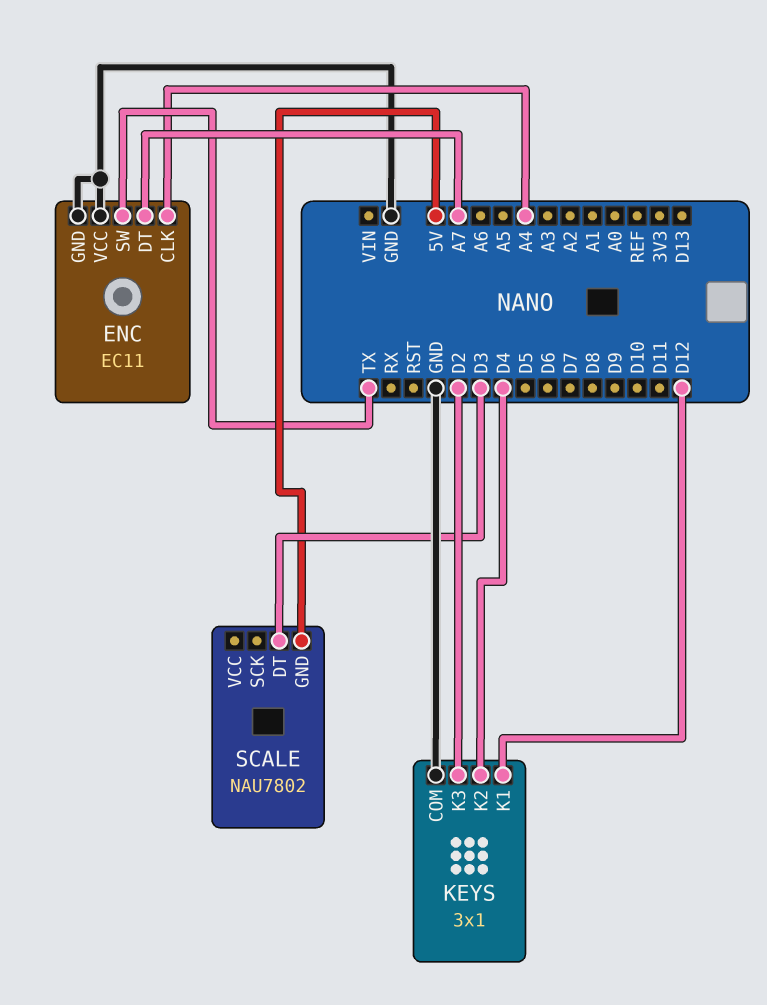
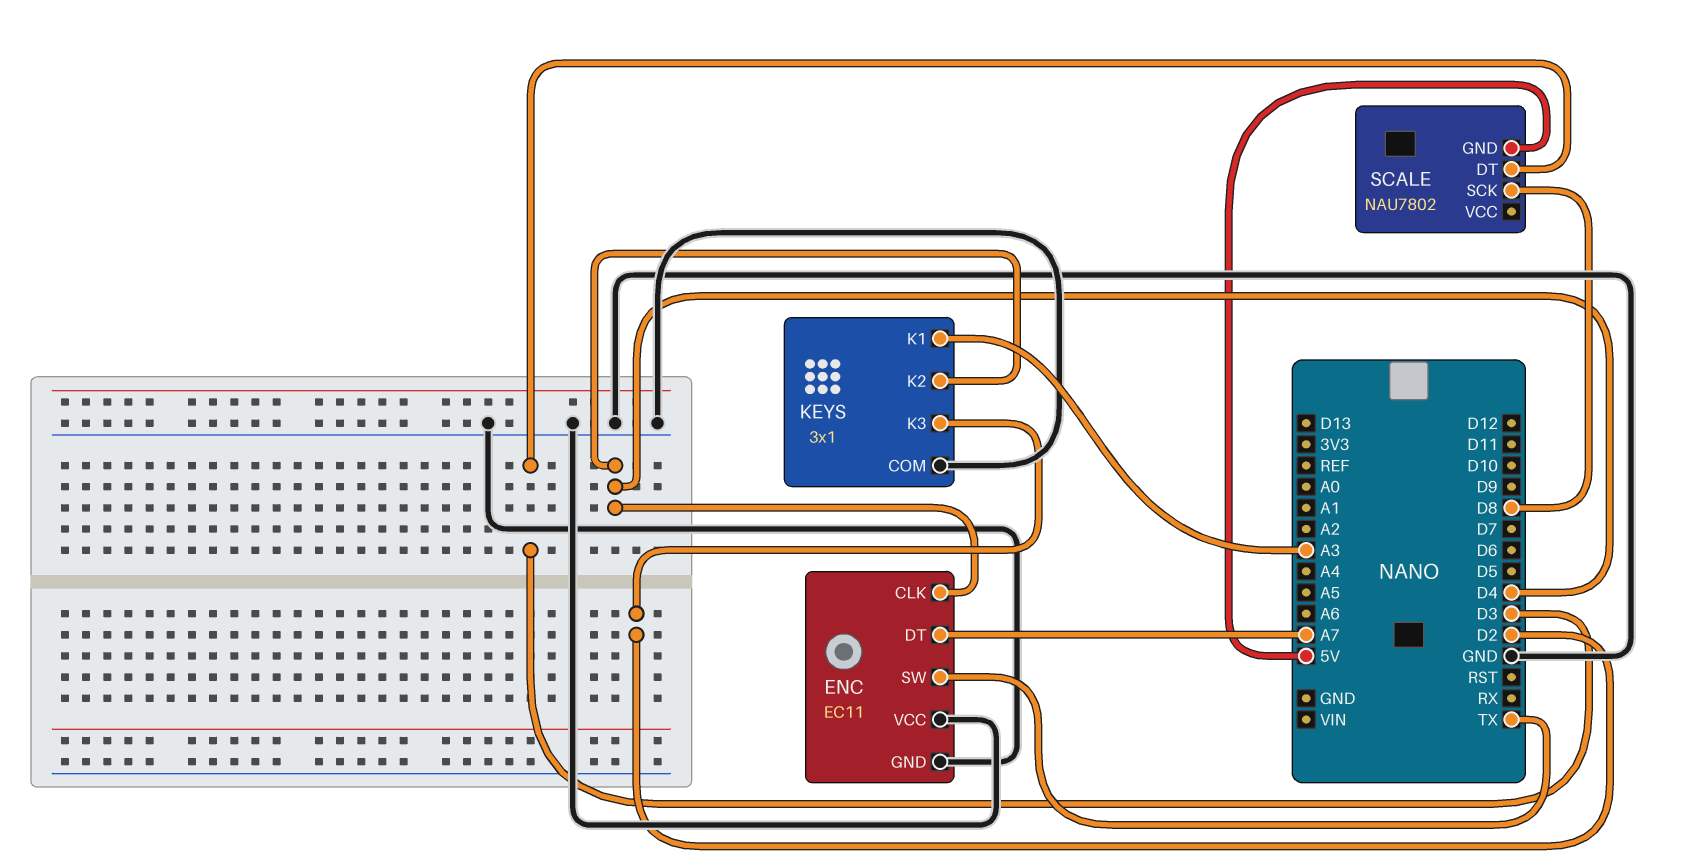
ENC pin CLK: A4 -> D4
KEYS pin K1: D12 -> A3
SCALE pin SCK: none -> D8

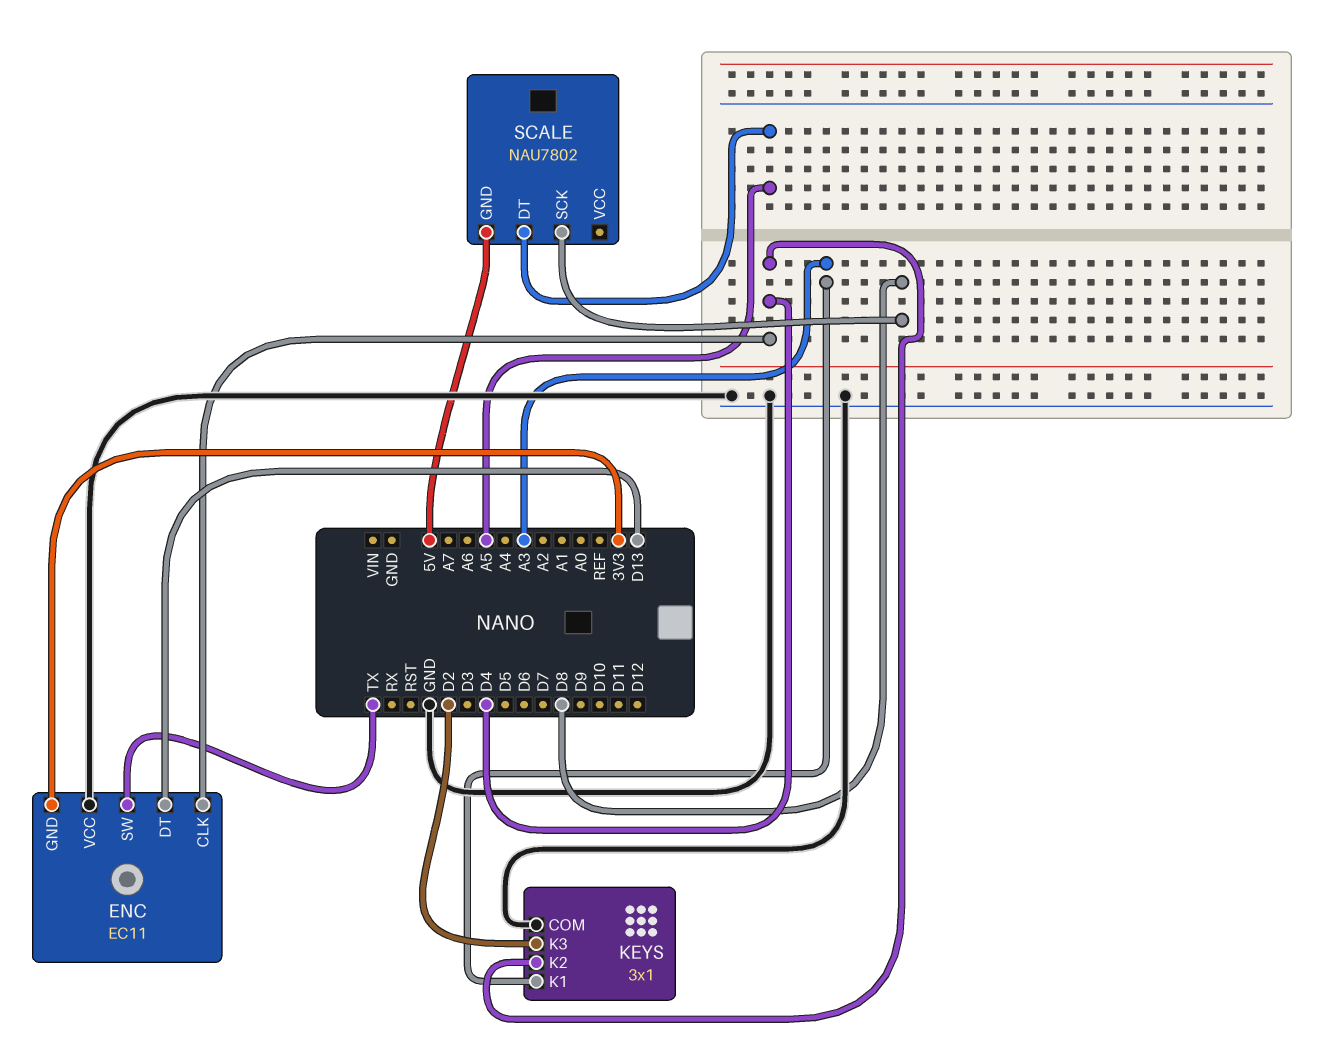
ENC pin DT: A7 -> D13
ENC pin GND: GND -> 3V3
SCALE pin DT: D3 -> A5

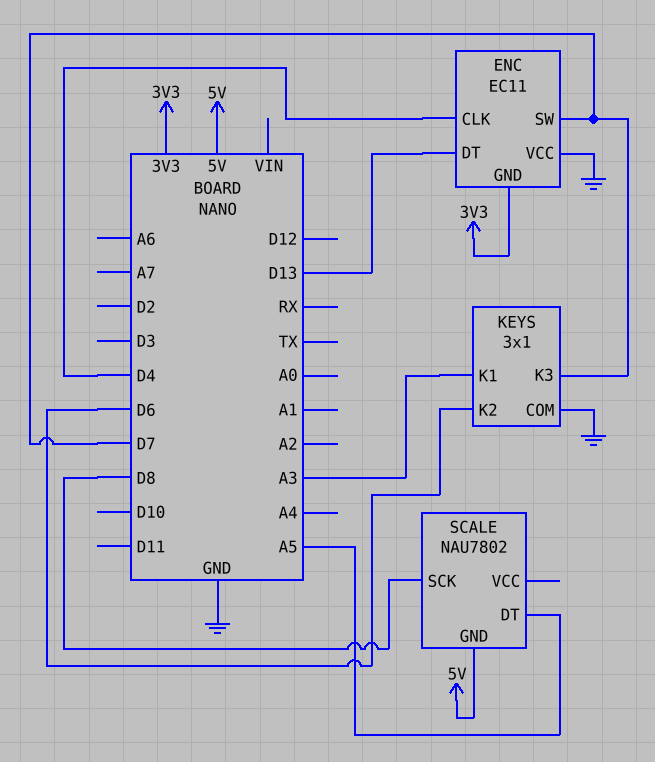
ENC pin SW: TX -> D7
KEYS pin K2: D4 -> D6
KEYS pin K3: D2 -> D7

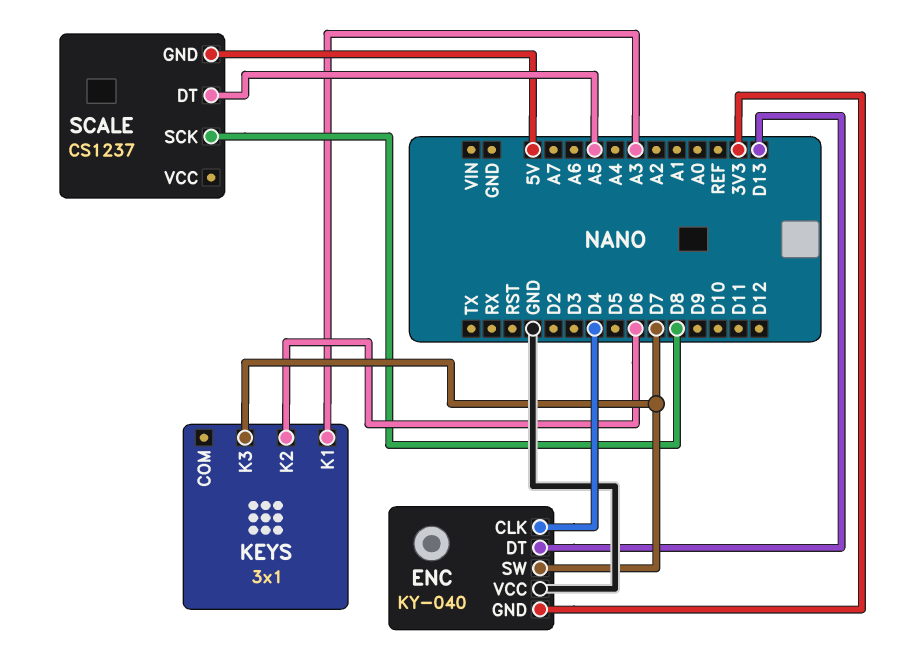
ENC: EC11 -> KY-040
KEYS pin COM: GND -> none
SCALE: NAU7802 -> CS1237

